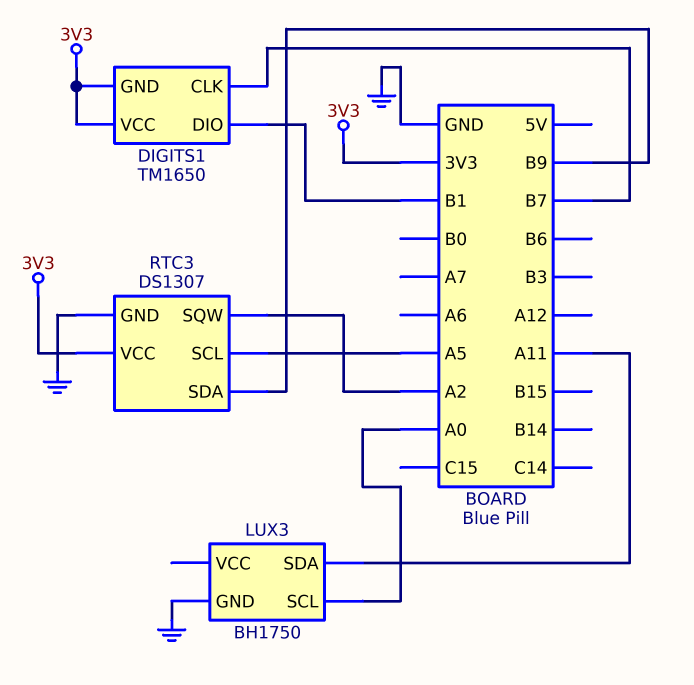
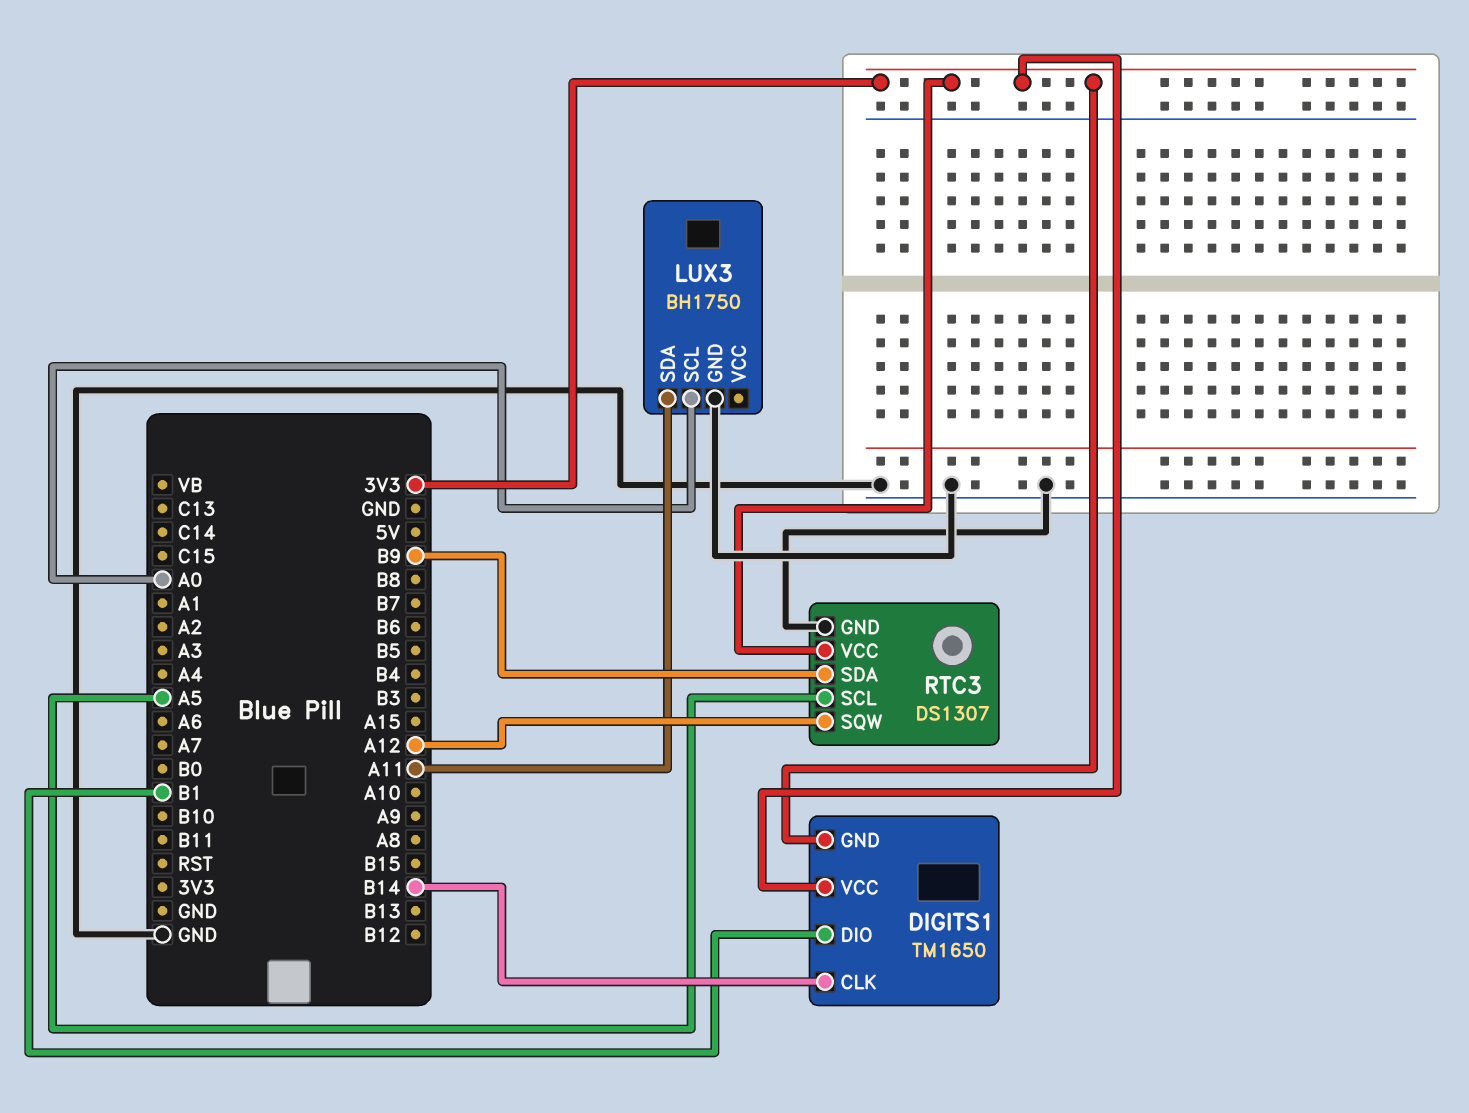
DIGITS1 pin CLK: B7 -> B14
RTC3 pin SQW: A2 -> A12

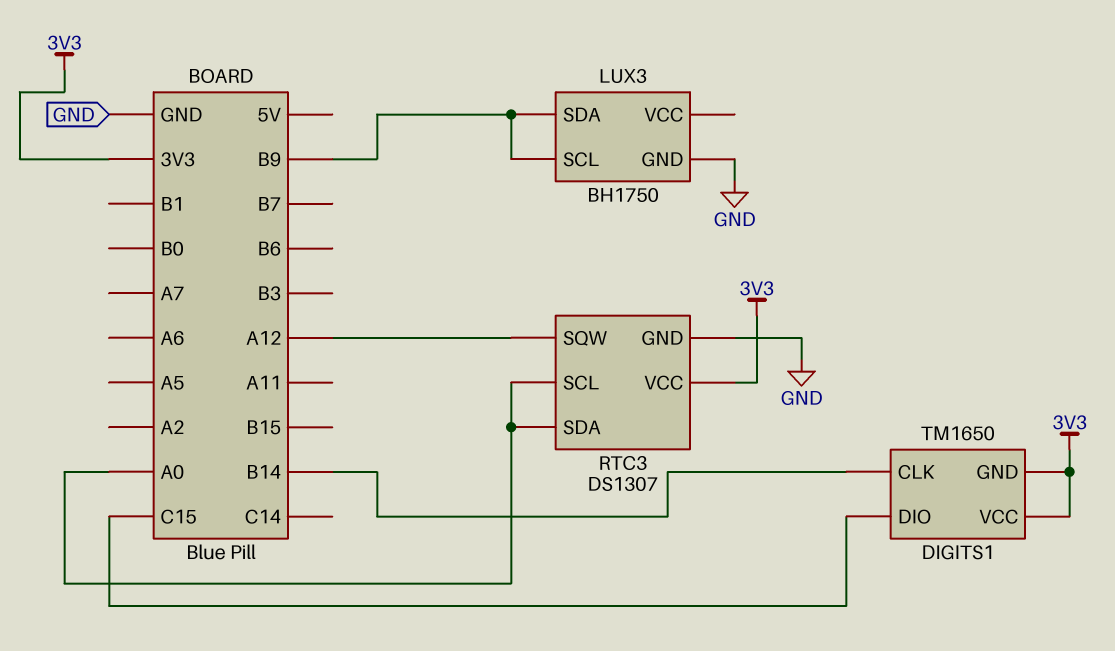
DIGITS1 pin DIO: B1 -> C15
LUX3 pin SCL: A0 -> B9
LUX3 pin SDA: A11 -> B9
RTC3 pin SCL: A5 -> A0
RTC3 pin SDA: B9 -> A0

